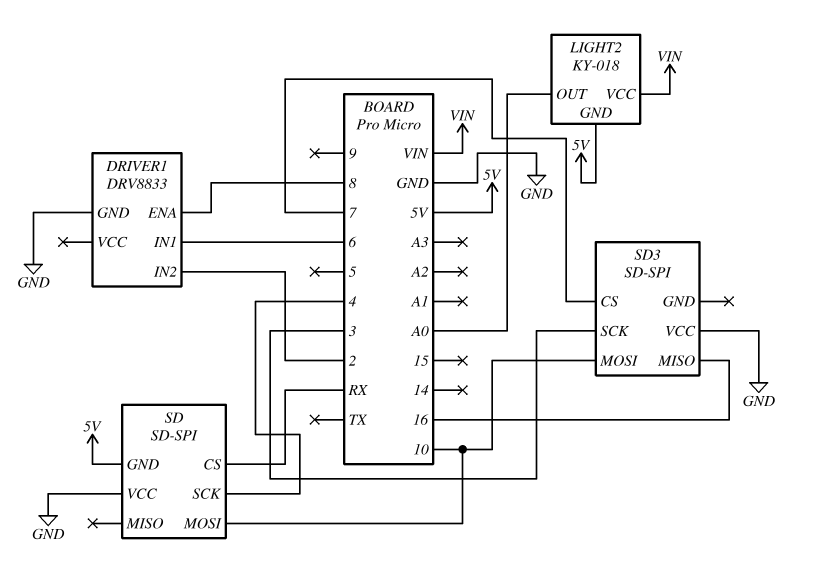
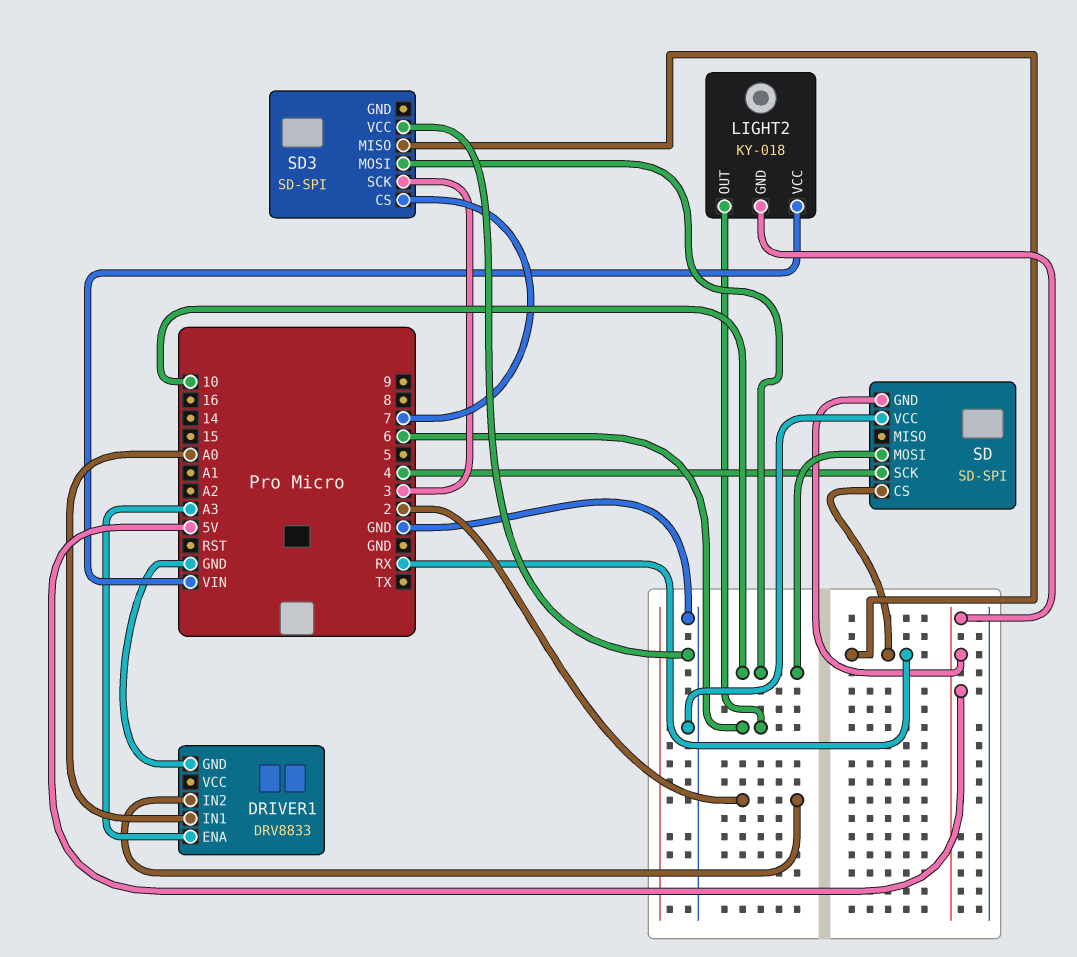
DRIVER1 pin ENA: 8 -> A3
DRIVER1 pin IN1: 6 -> A0
LIGHT2 pin OUT: A0 -> 6
SD3 pin MISO: 16 -> RX

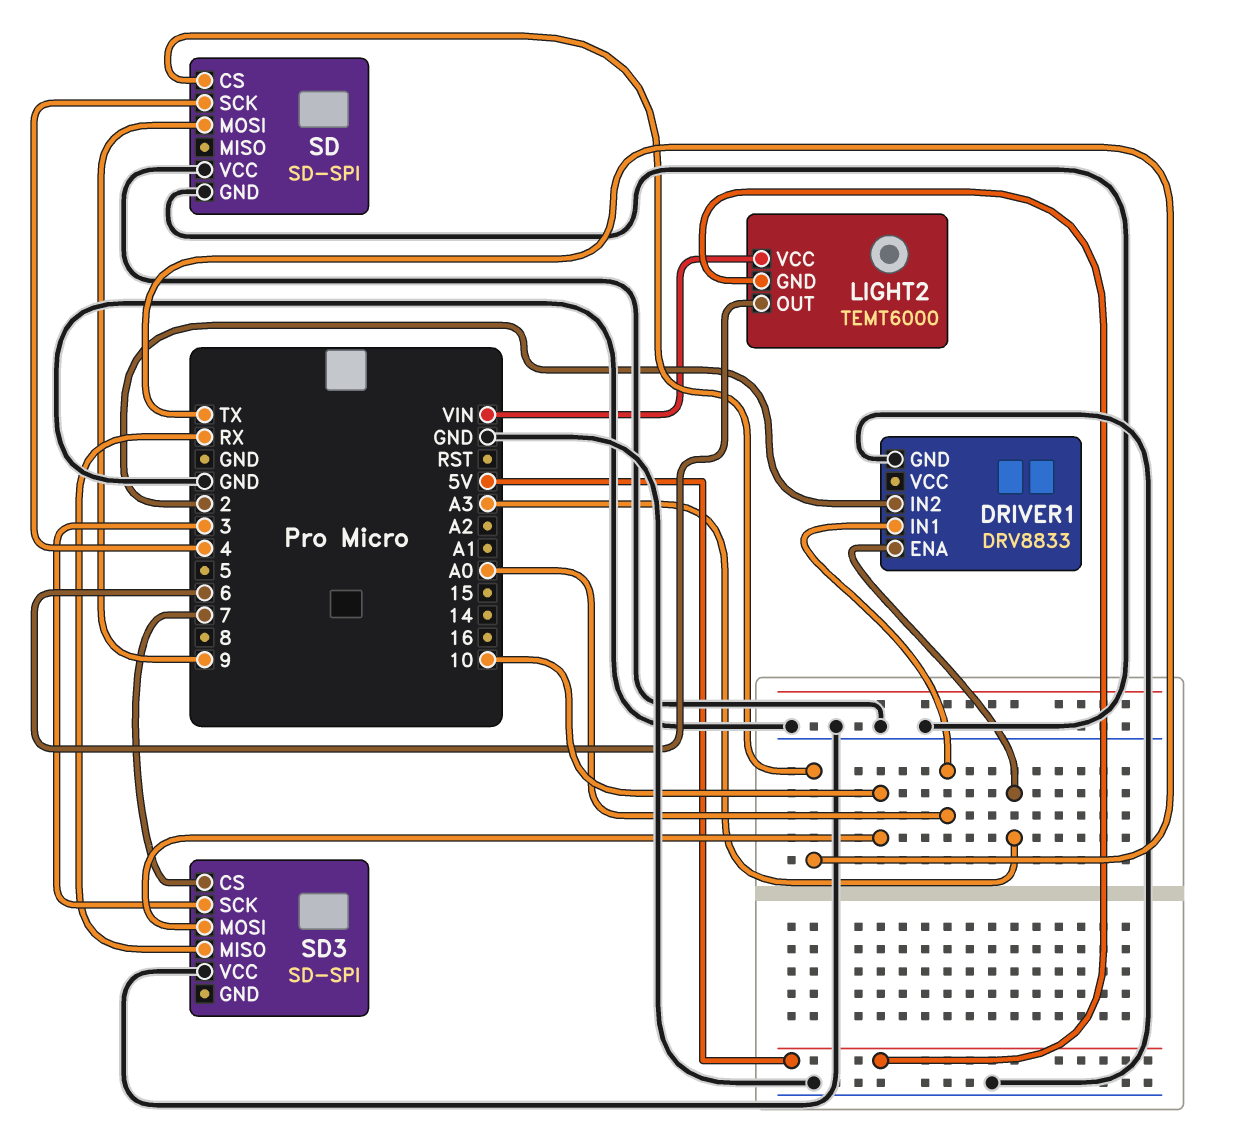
LIGHT2: KY-018 -> TEMT6000
SD pin CS: RX -> TX
SD pin GND: 5V -> GND
SD pin MOSI: 10 -> 9

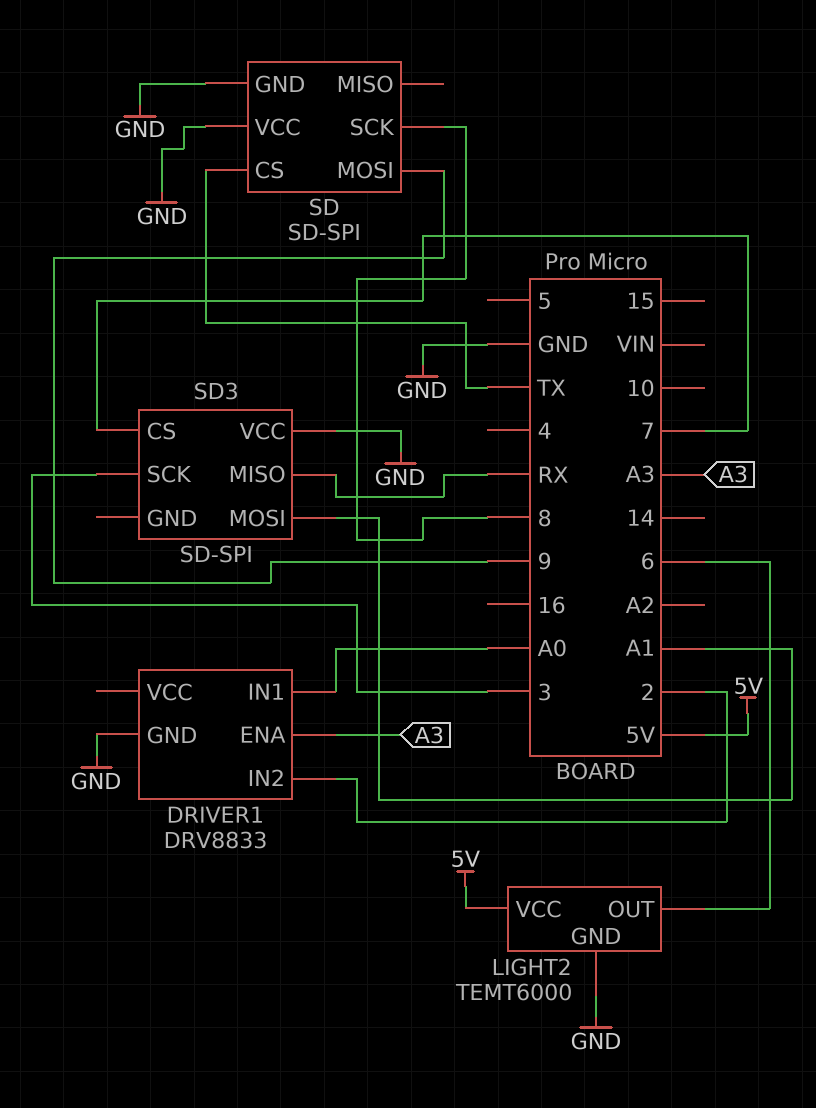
LIGHT2 pin GND: 5V -> GND
LIGHT2 pin VCC: VIN -> 5V
SD pin SCK: 4 -> 8
SD3 pin MOSI: 10 -> A1

